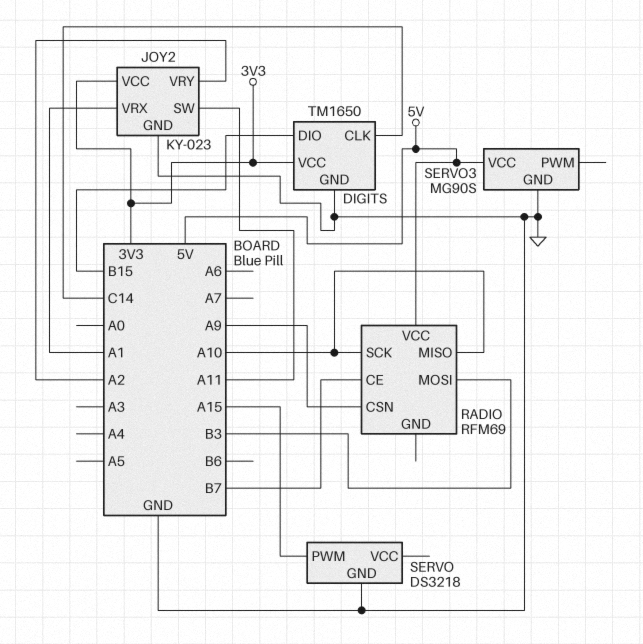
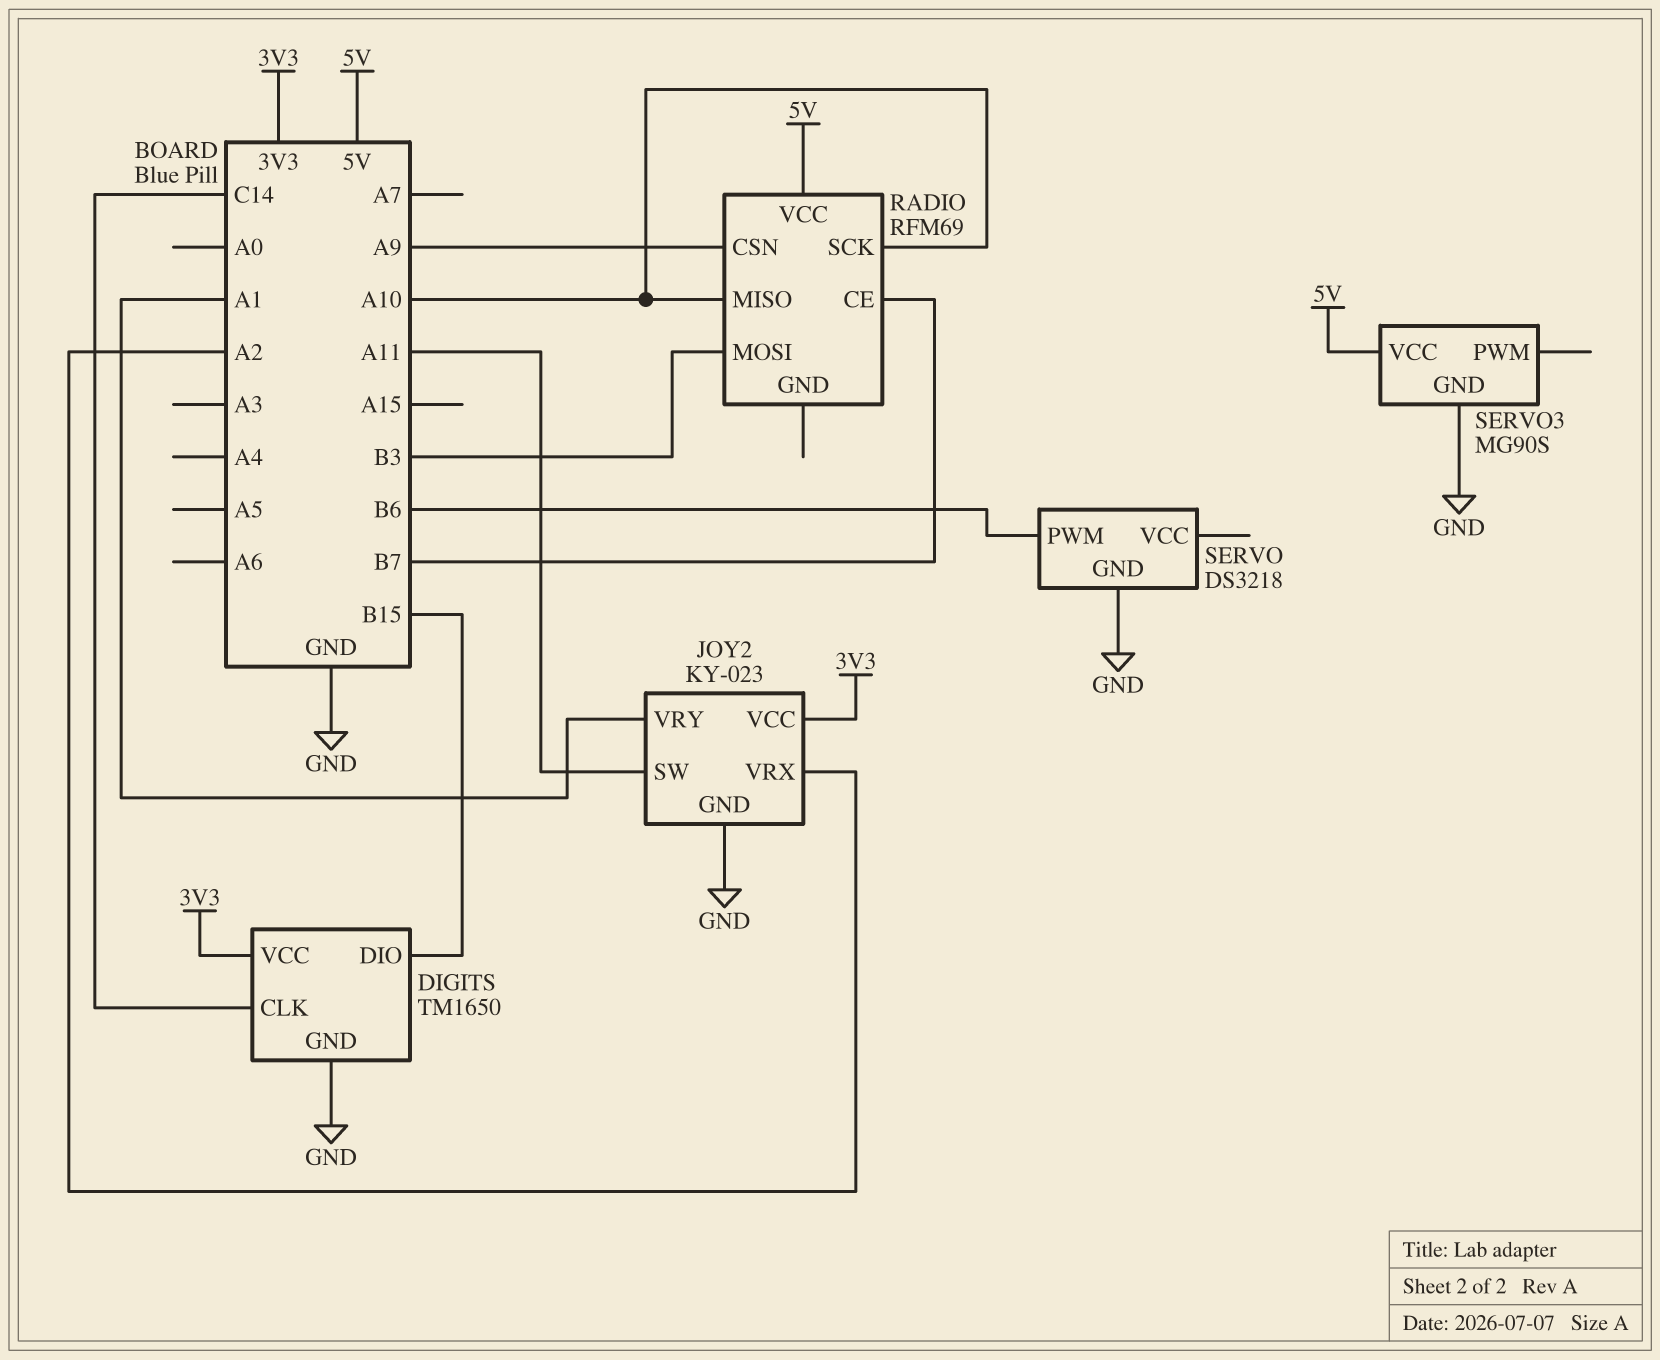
JOY2 pin VRX: A1 -> A2
JOY2 pin VRY: A2 -> A1
SERVO pin PWM: A15 -> B6

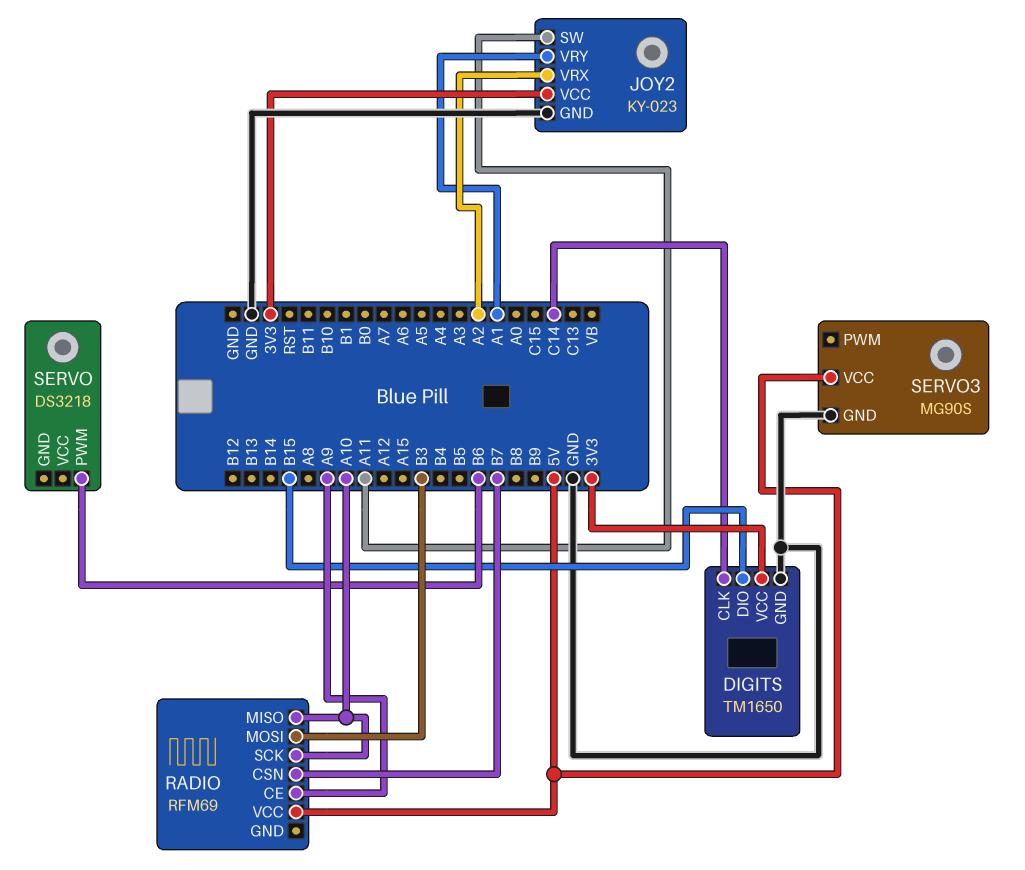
RADIO pin CE: B7 -> A9
RADIO pin CSN: A9 -> B7
SERVO pin GND: GND -> none

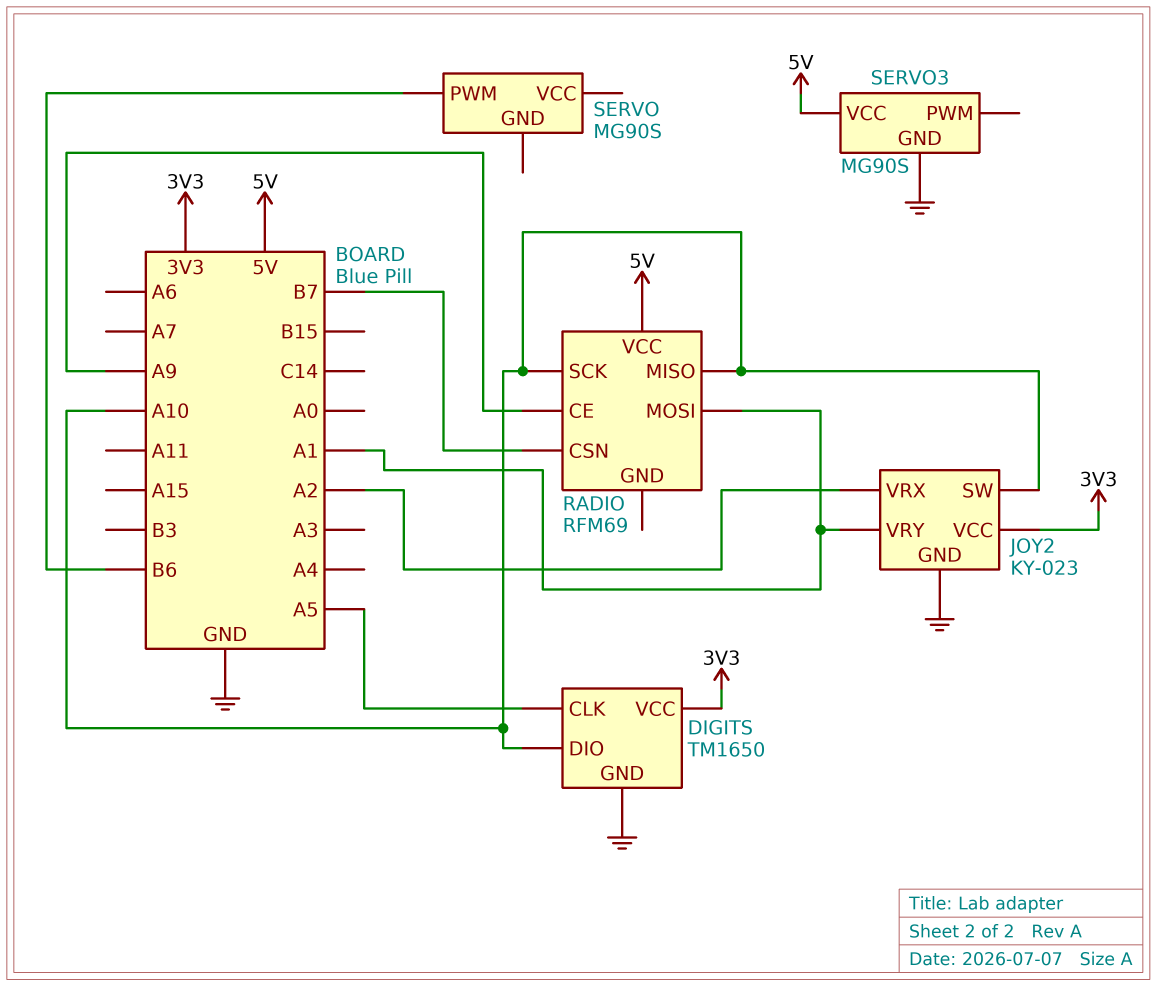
DIGITS pin CLK: C14 -> A5
DIGITS pin DIO: B15 -> A10
JOY2 pin SW: A11 -> A10
RADIO pin MOSI: B3 -> A1
SERVO: DS3218 -> MG90S

